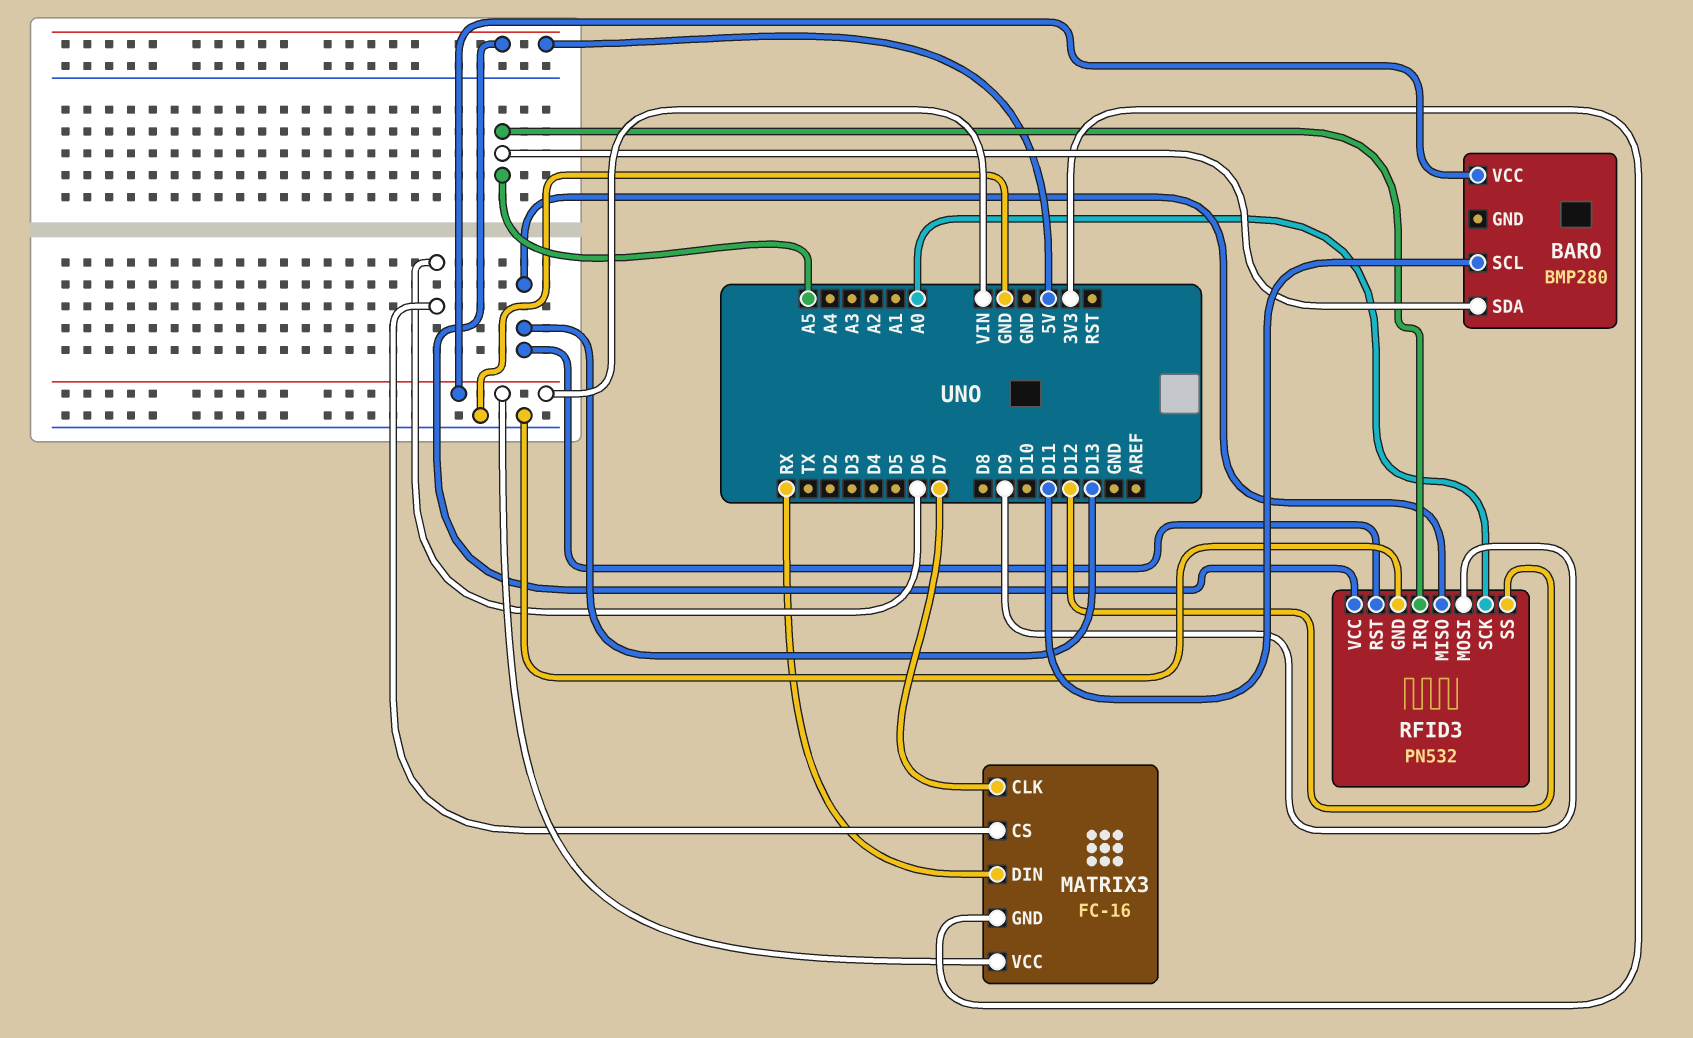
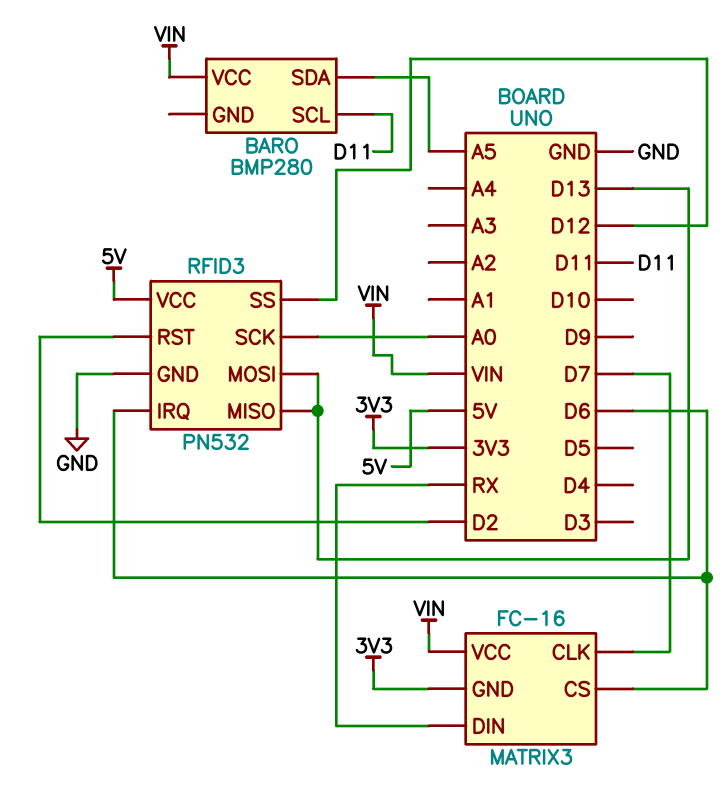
RFID3 pin IRQ: A5 -> D6
RFID3 pin MOSI: D9 -> D13
RFID3 pin RST: D13 -> D2

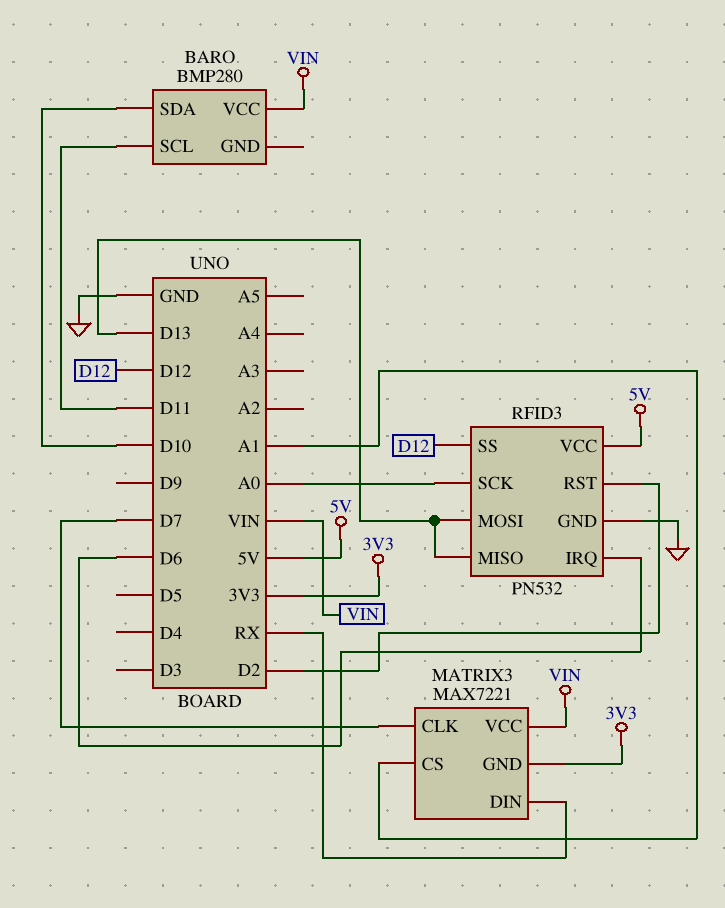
BARO pin SDA: A5 -> D10
MATRIX3: FC-16 -> MAX7221
MATRIX3 pin CS: D6 -> A1

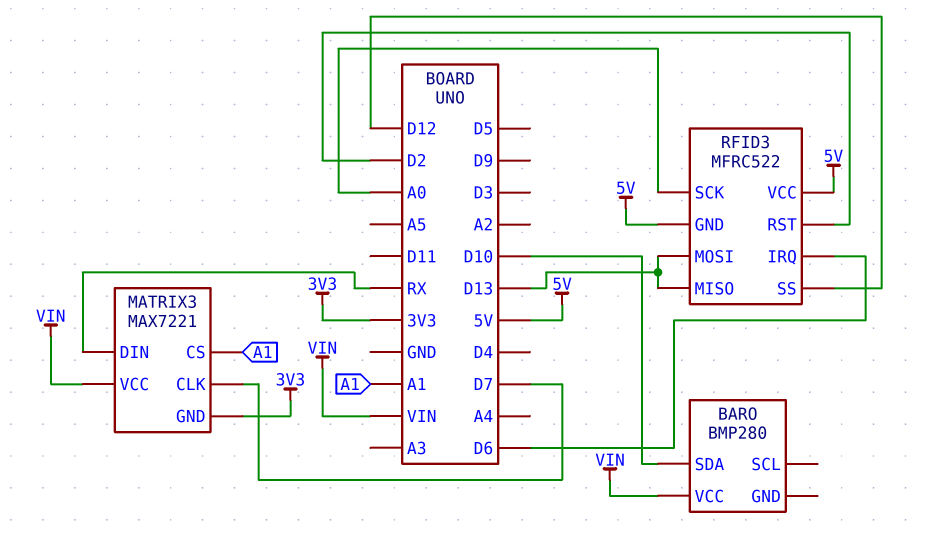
BARO pin SCL: D11 -> none
RFID3: PN532 -> MFRC522
RFID3 pin GND: GND -> 5V

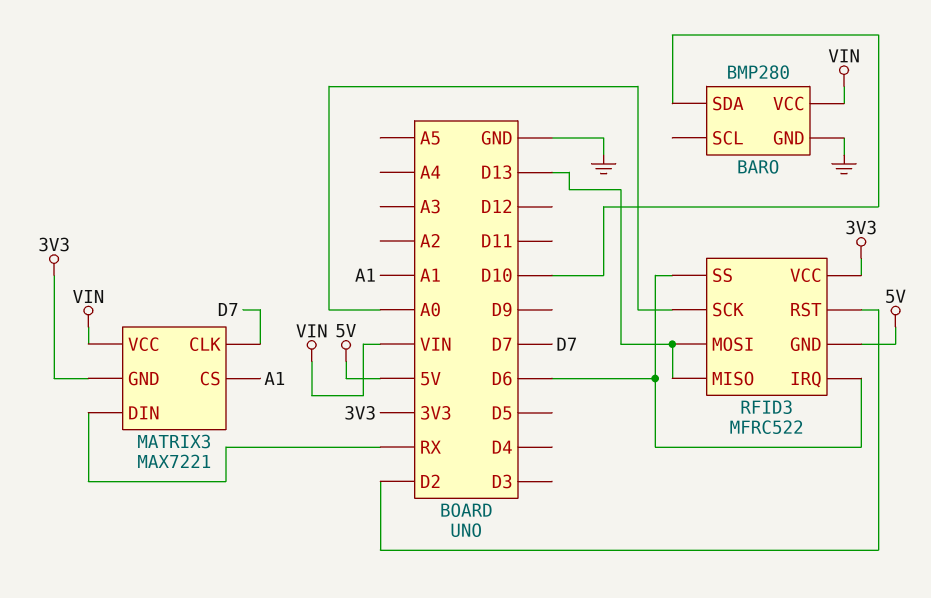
BARO pin GND: none -> GND
RFID3 pin SS: D12 -> D6
RFID3 pin VCC: 5V -> 3V3

